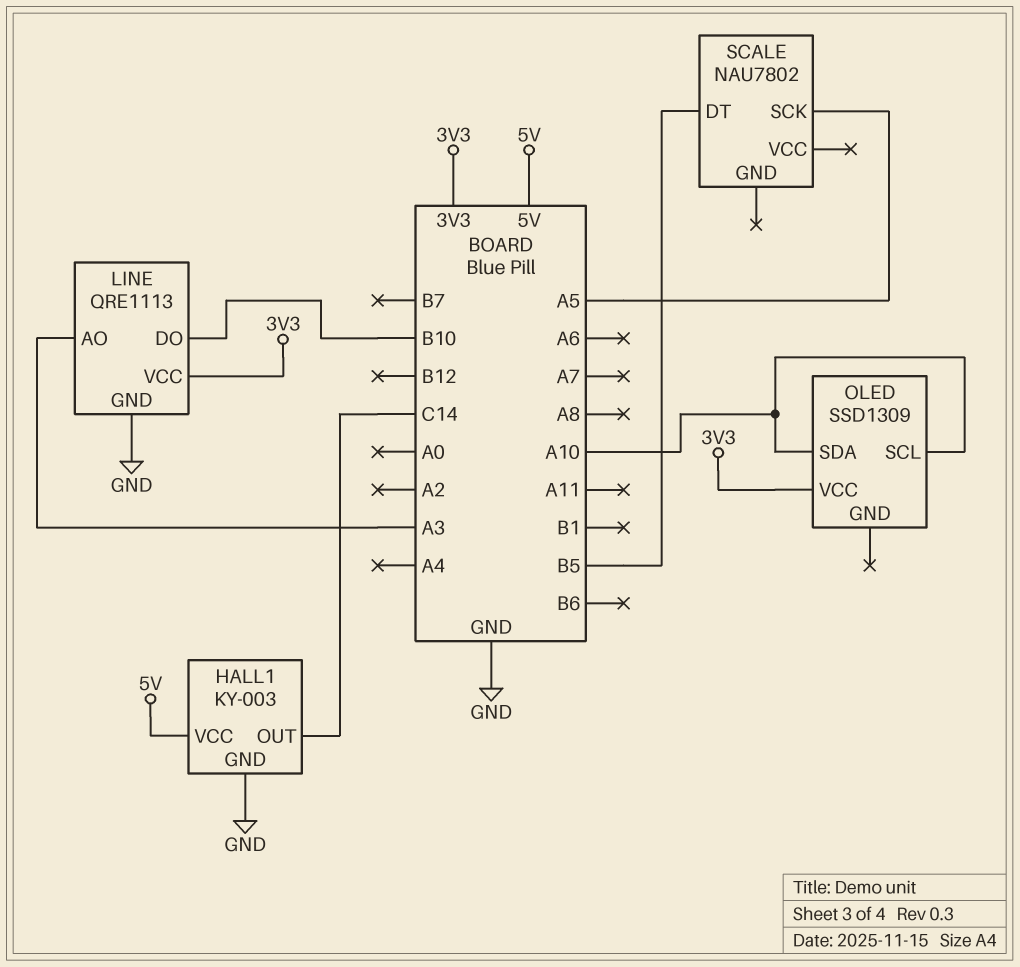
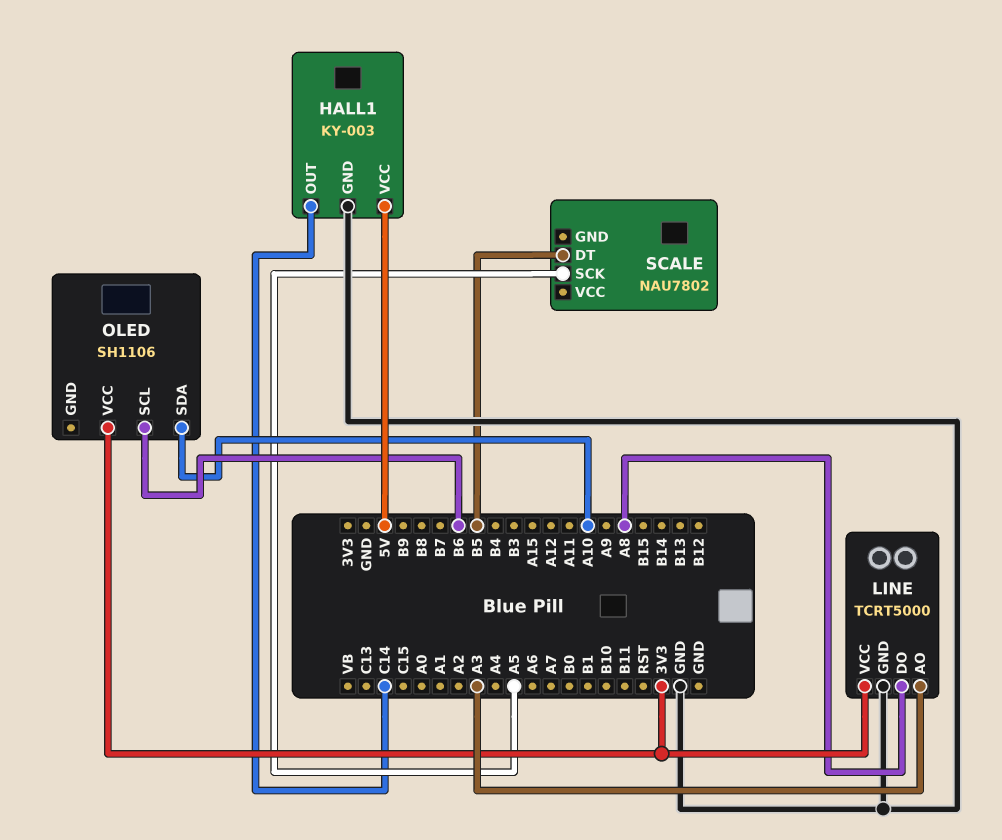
LINE: QRE1113 -> TCRT5000
LINE pin DO: B10 -> A8
OLED: SSD1309 -> SH1106
OLED pin SCL: A10 -> B6

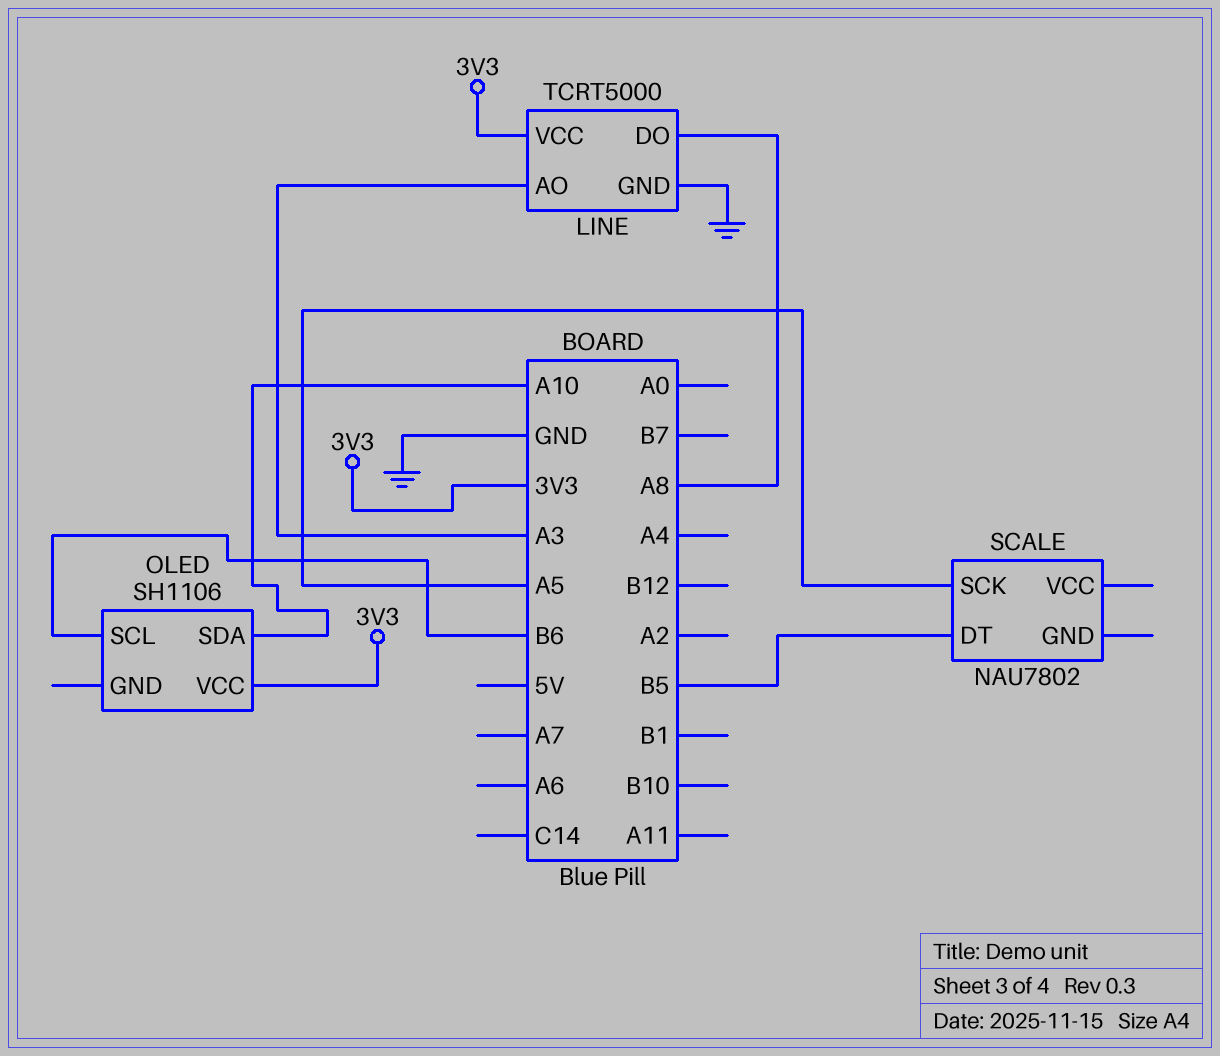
HALL1: KY-003 -> none
HALL1 pin GND: GND -> none
HALL1 pin OUT: C14 -> none
HALL1 pin VCC: 5V -> none

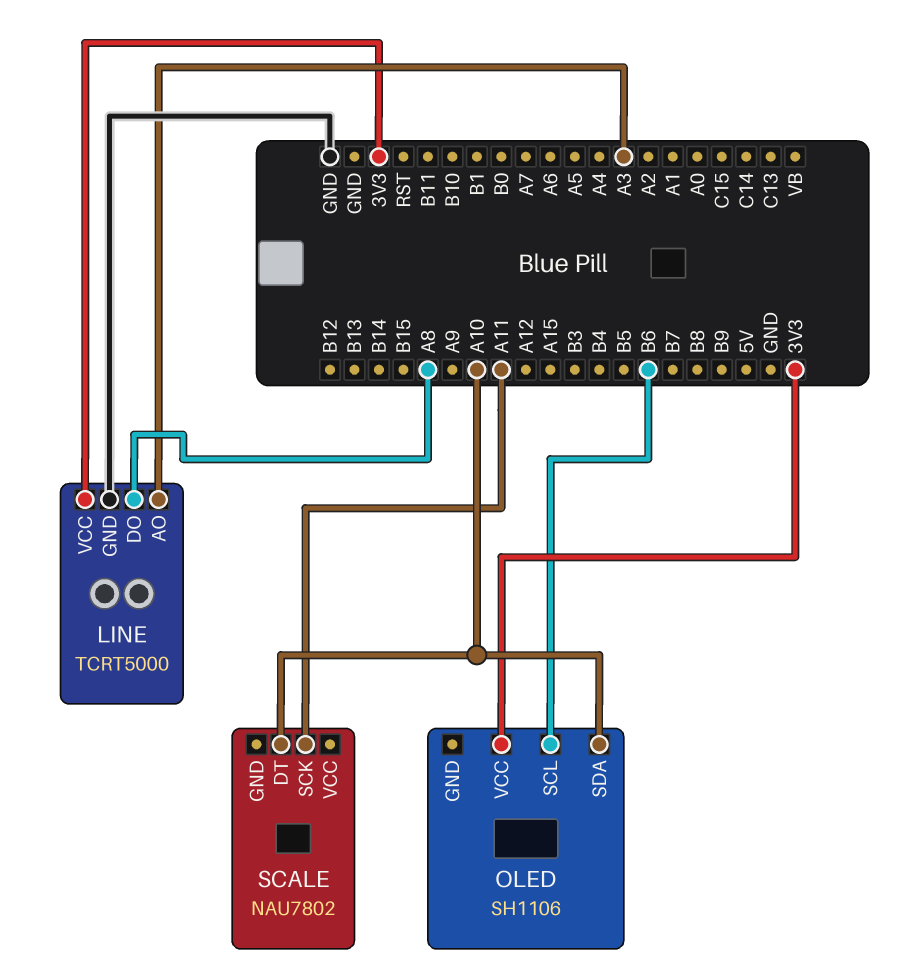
SCALE pin DT: B5 -> A10
SCALE pin SCK: A5 -> A11

